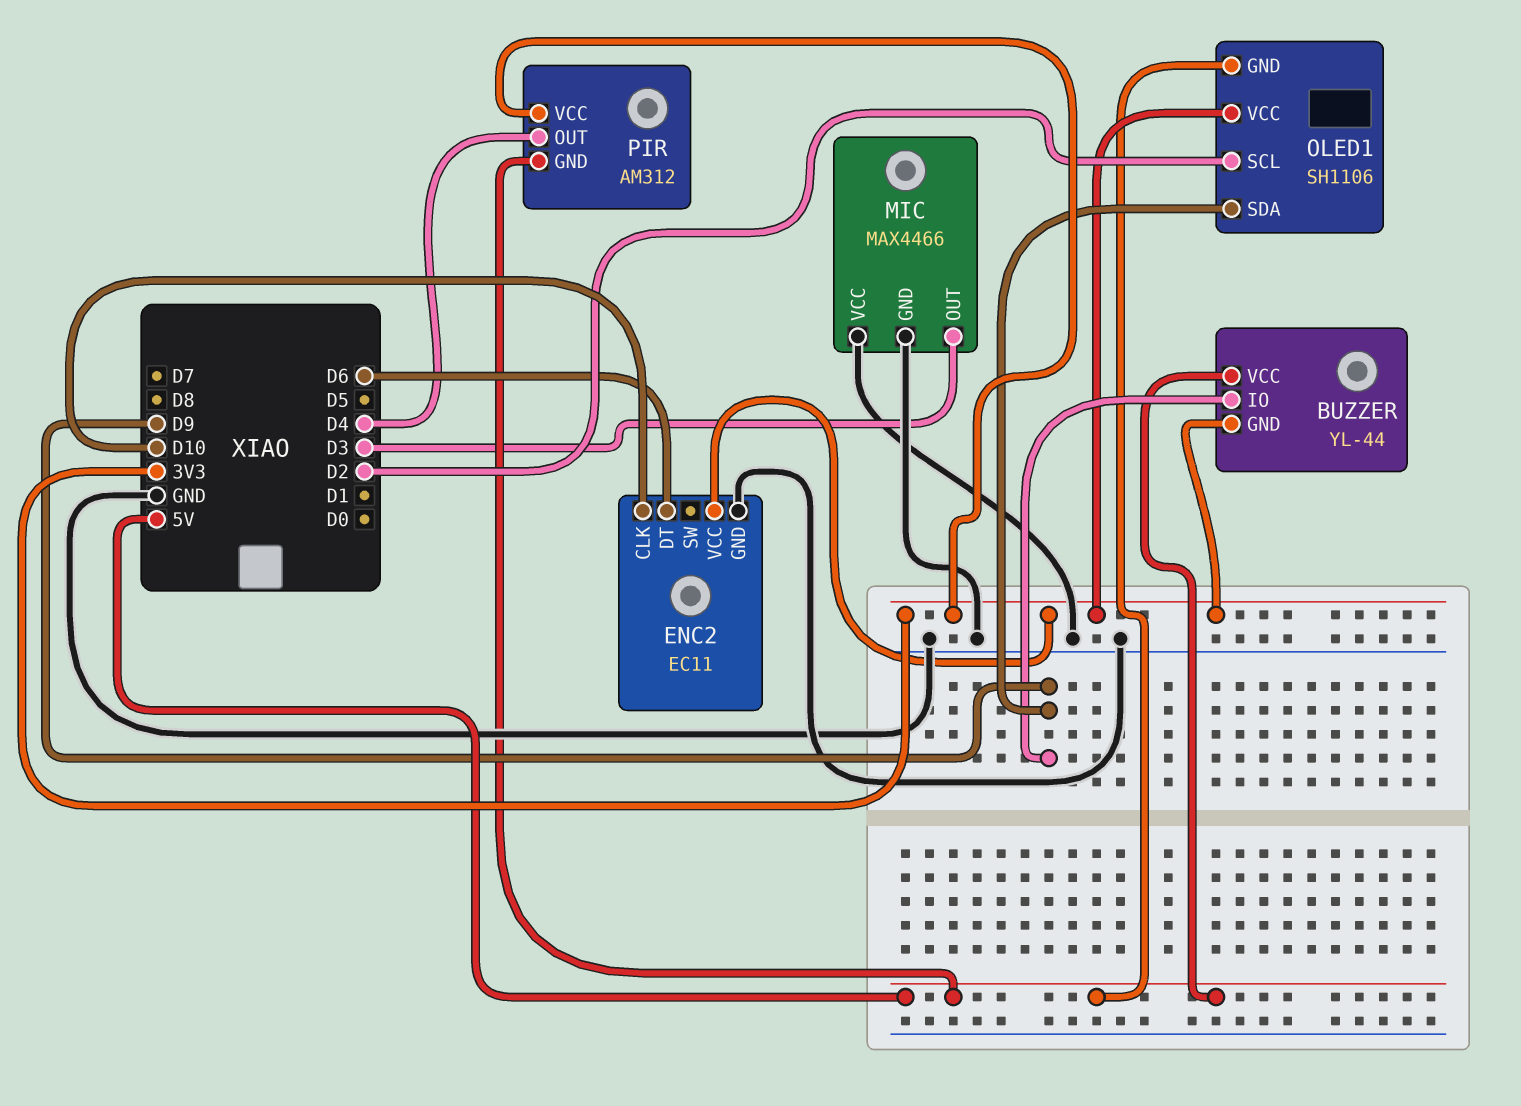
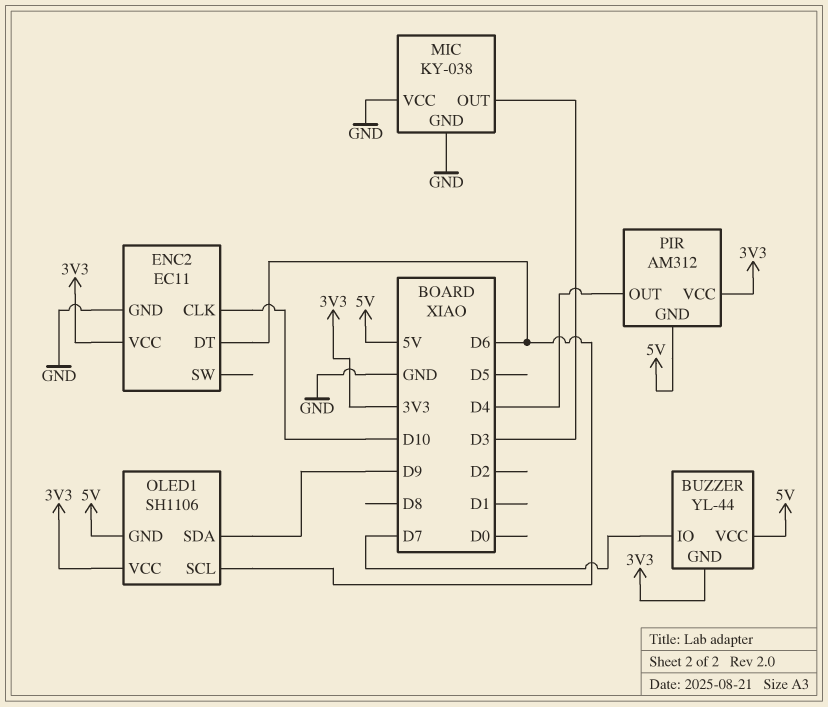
BUZZER pin IO: D9 -> D7
MIC: MAX4466 -> KY-038
OLED1 pin SCL: D2 -> D6

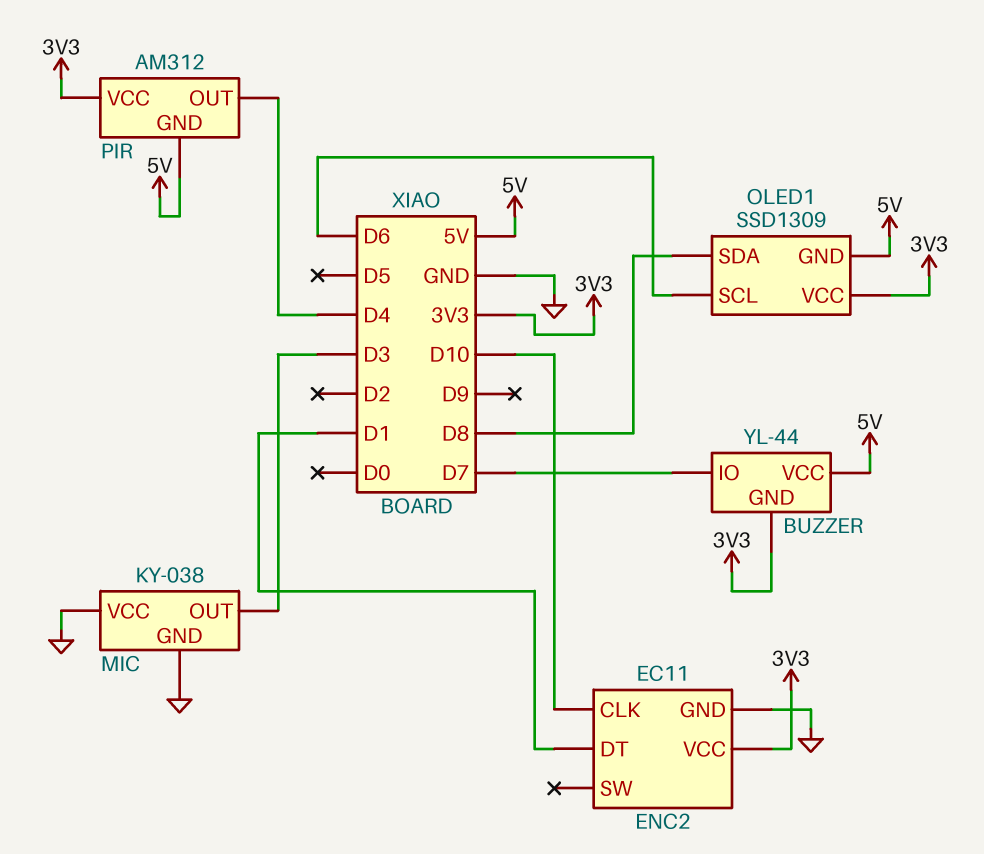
ENC2 pin DT: D6 -> D1
OLED1: SH1106 -> SSD1309
OLED1 pin SDA: D9 -> D8

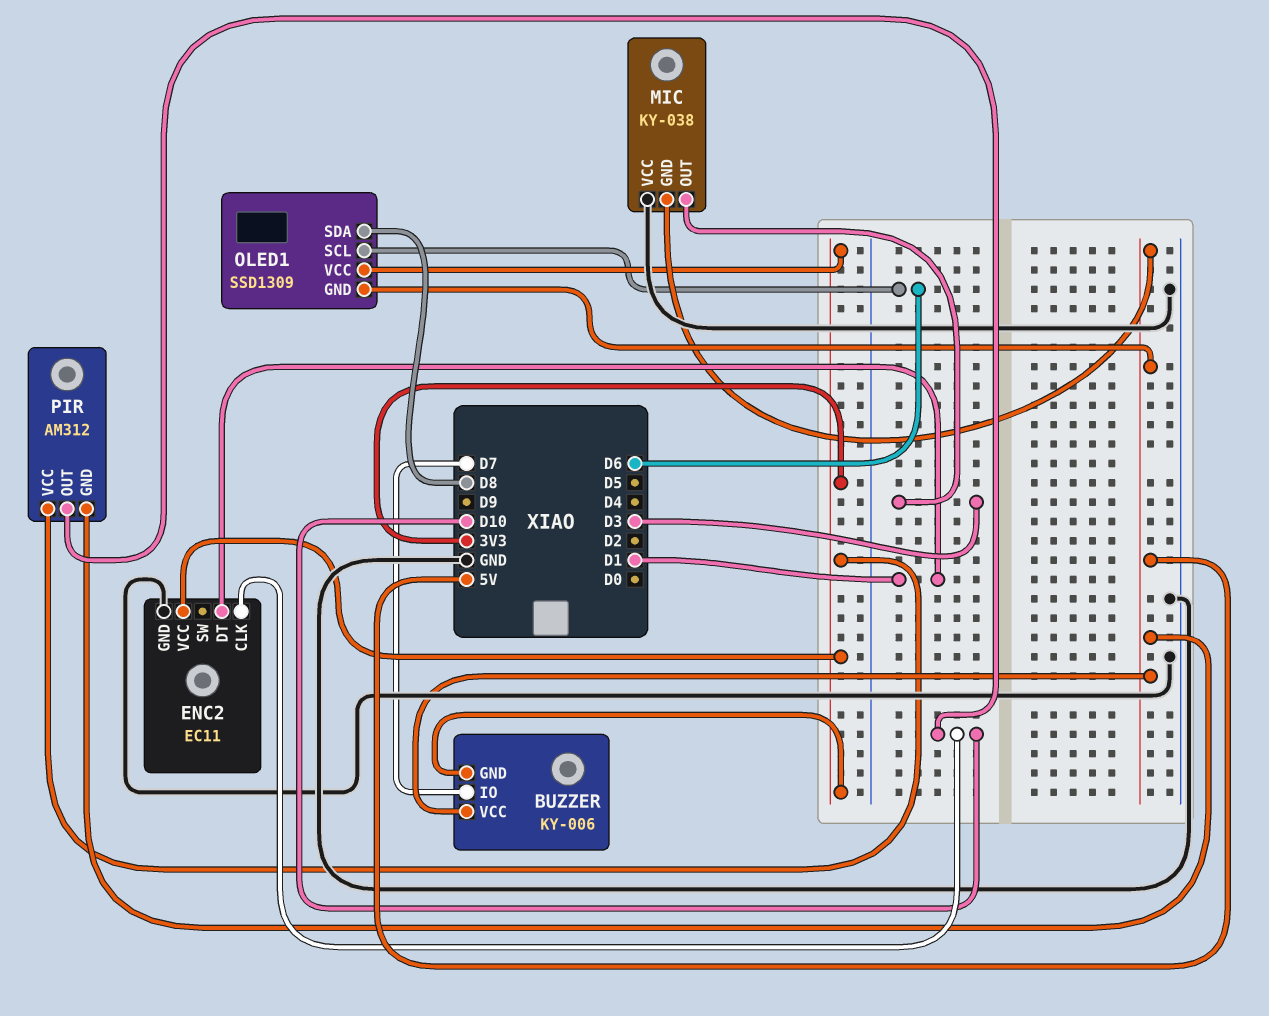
BUZZER: YL-44 -> KY-006
MIC pin GND: GND -> 5V
PIR pin OUT: D4 -> D10

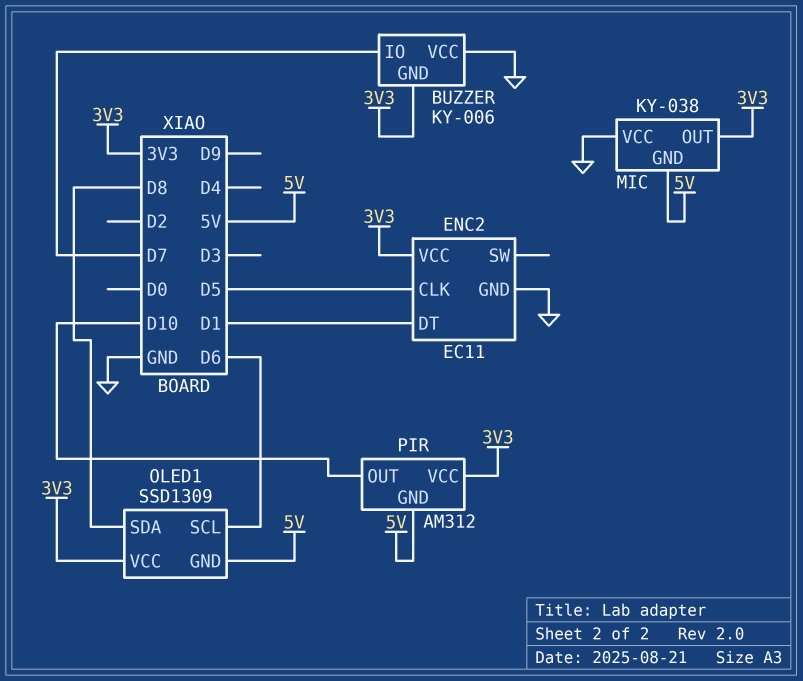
BUZZER pin VCC: 5V -> GND
ENC2 pin CLK: D10 -> D5
MIC pin OUT: D3 -> 3V3

